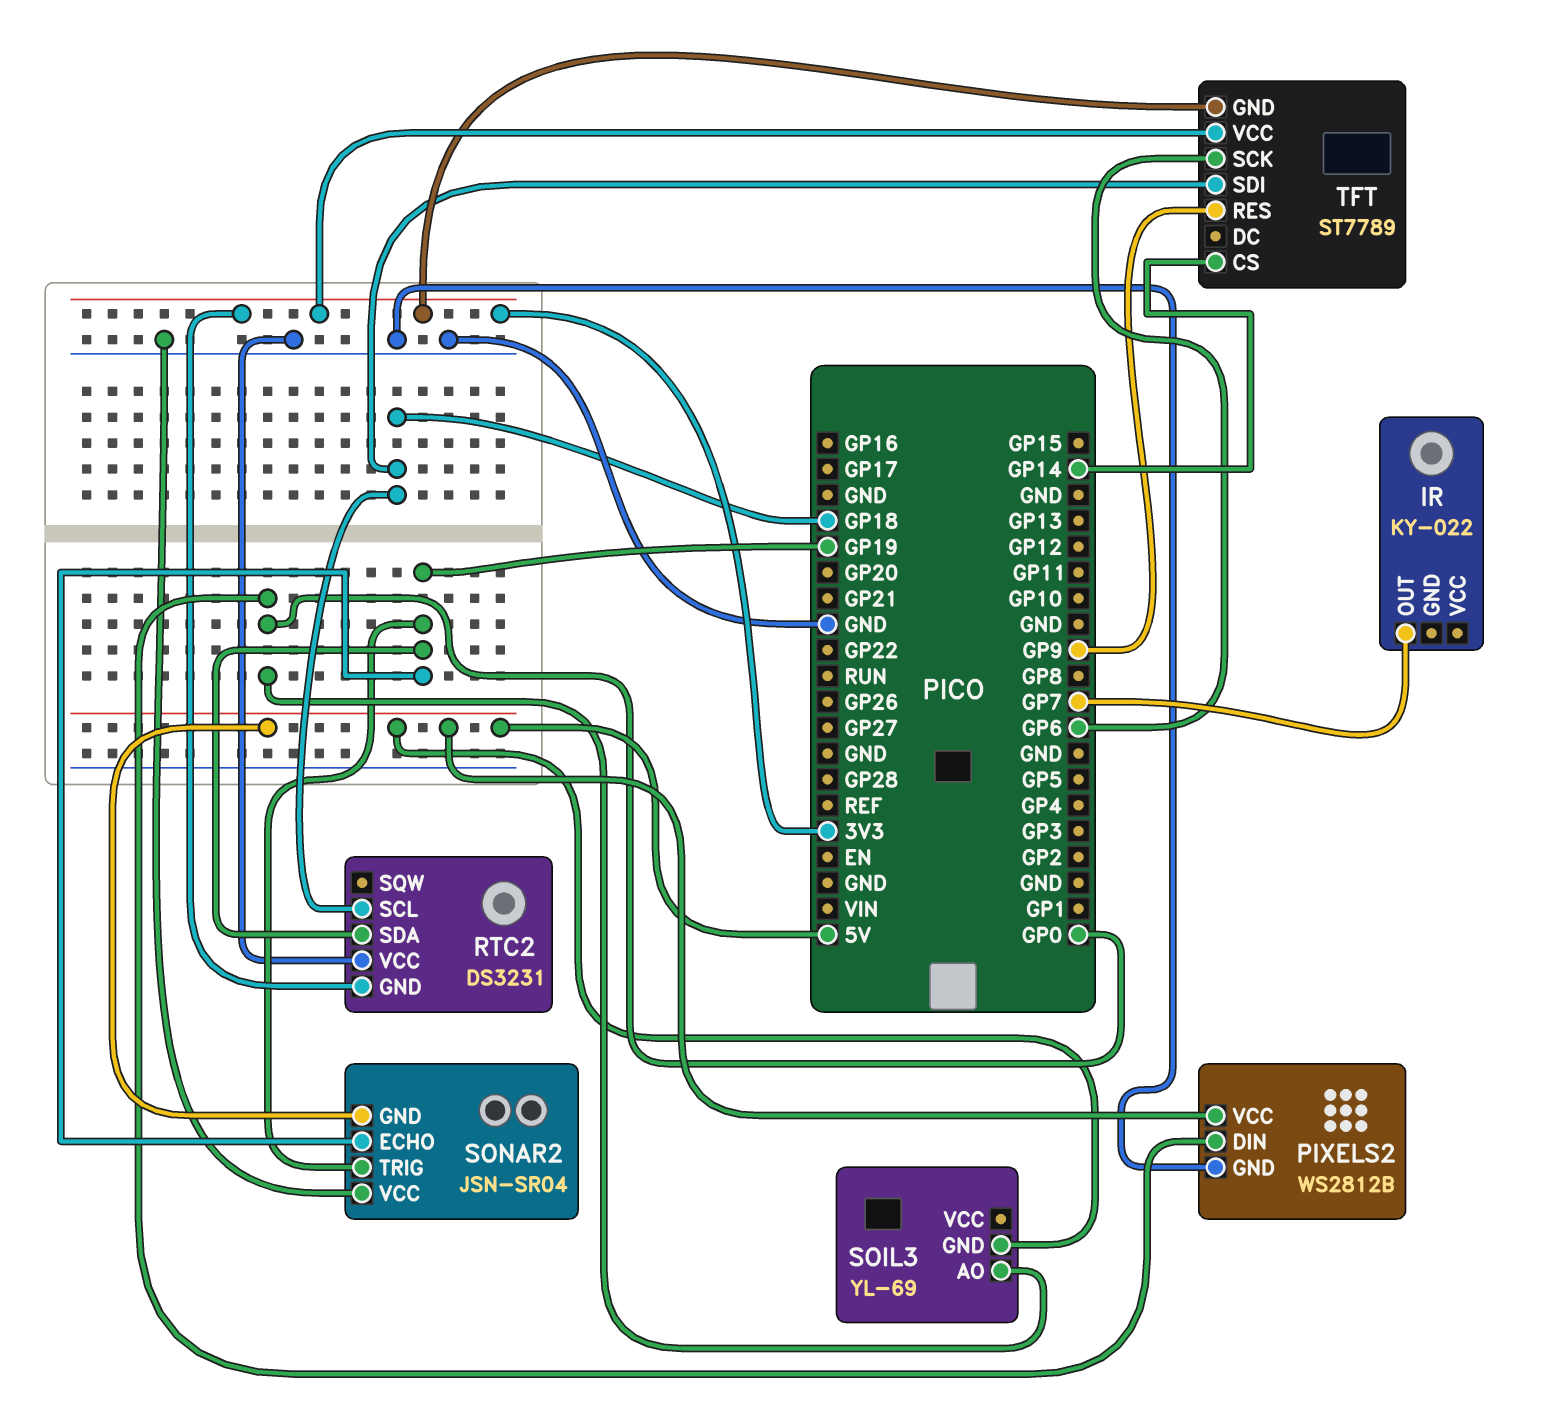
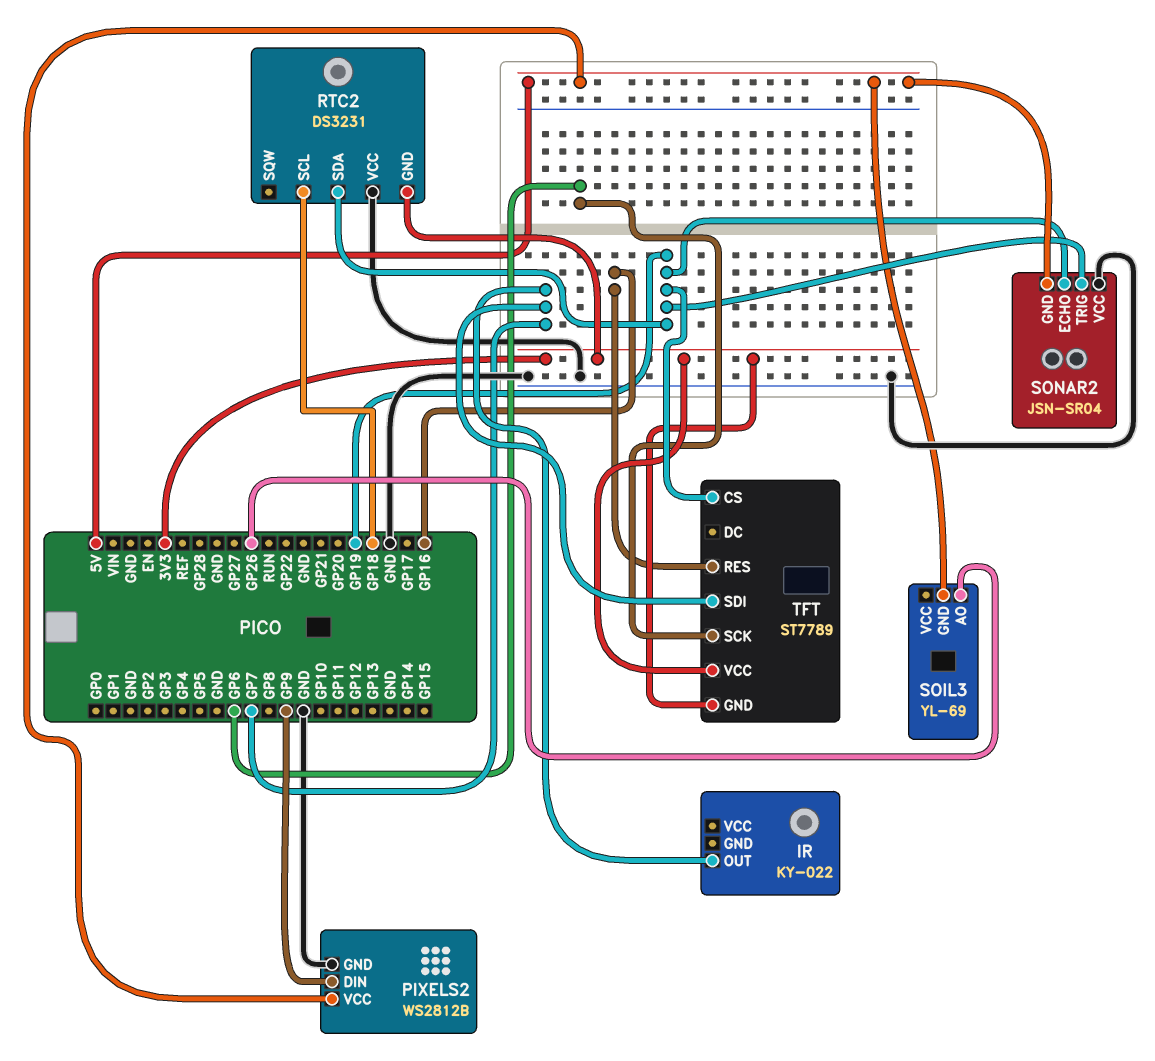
PIXELS2 pin DIN: GP0 -> GP9
SOIL3 pin AO: GP0 -> GP26
TFT pin CS: GP14 -> GP19
TFT pin RES: GP9 -> GP16
TFT pin SDI: GP18 -> GP7

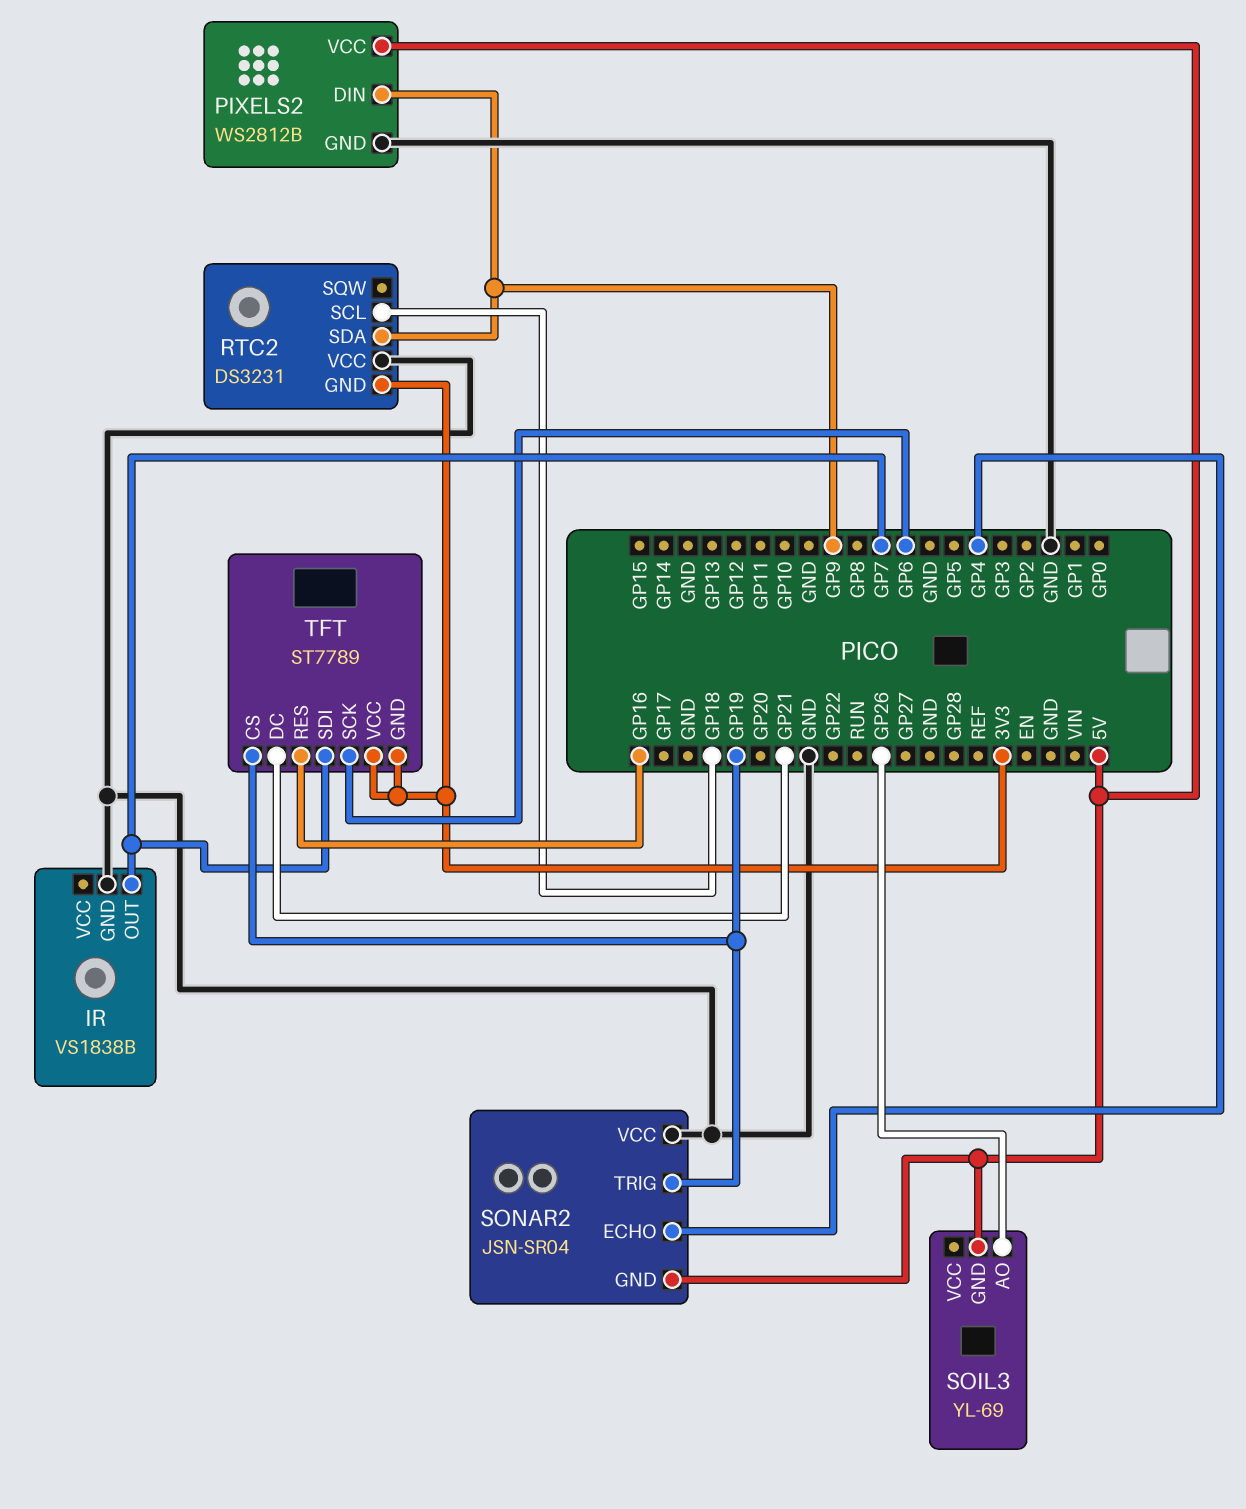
IR: KY-022 -> VS1838B
IR pin GND: none -> GND
RTC2 pin SDA: GP19 -> GP9
SONAR2 pin ECHO: GP19 -> GP4
TFT pin DC: none -> GP21

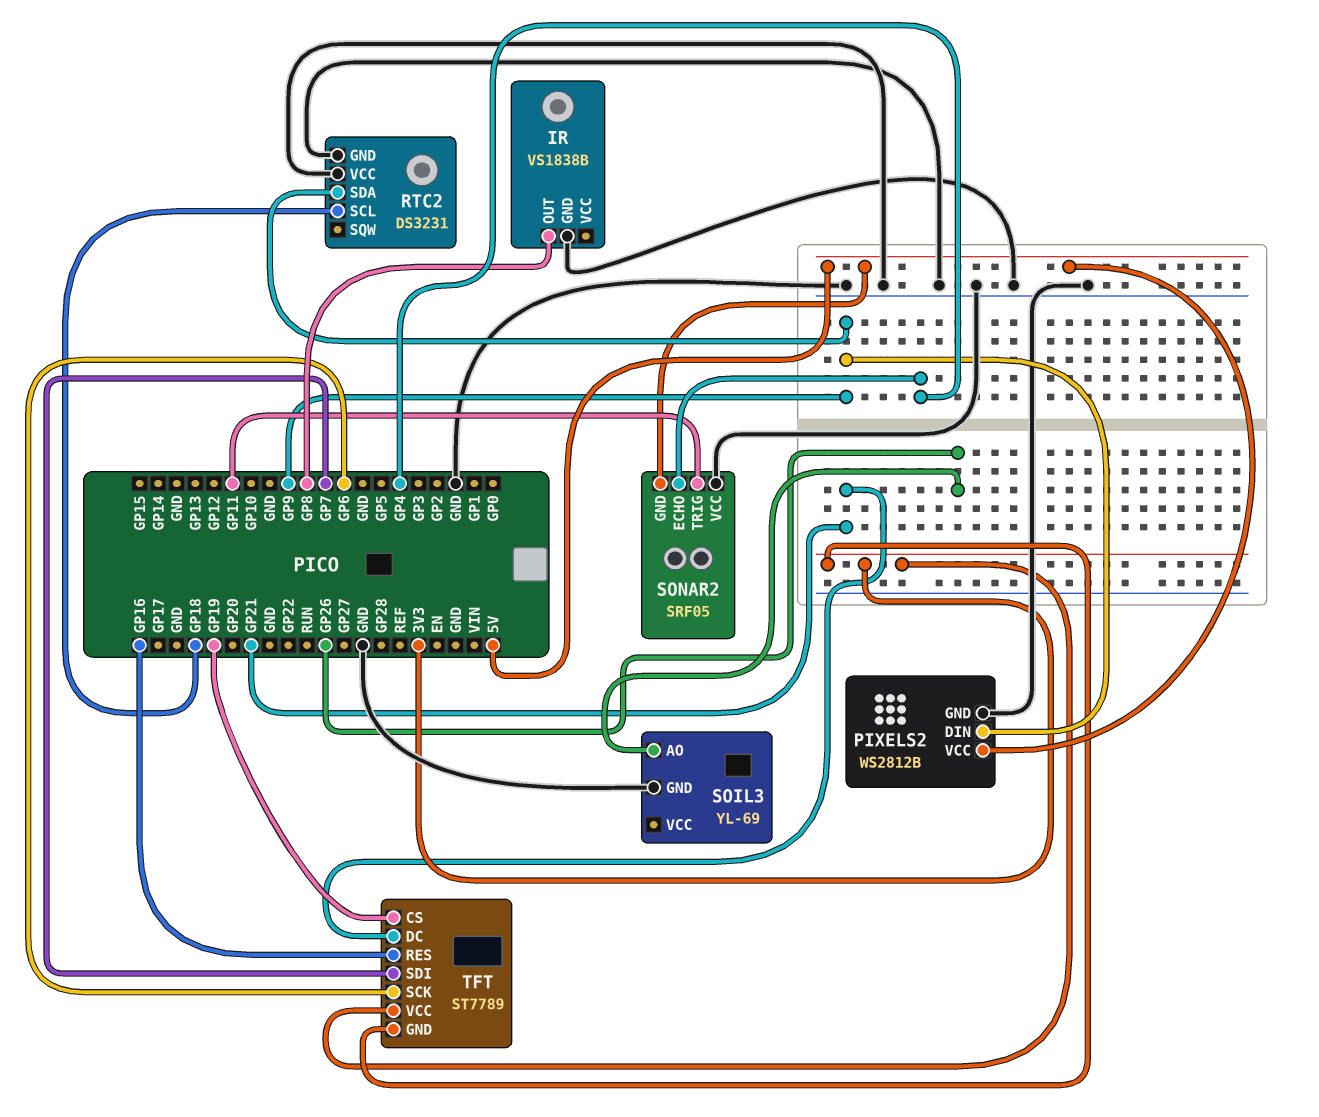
IR pin OUT: GP7 -> GP8
RTC2 pin GND: 3V3 -> GND
SOIL3 pin GND: 5V -> GND
SONAR2: JSN-SR04 -> SRF05
SONAR2 pin TRIG: GP19 -> GP11

